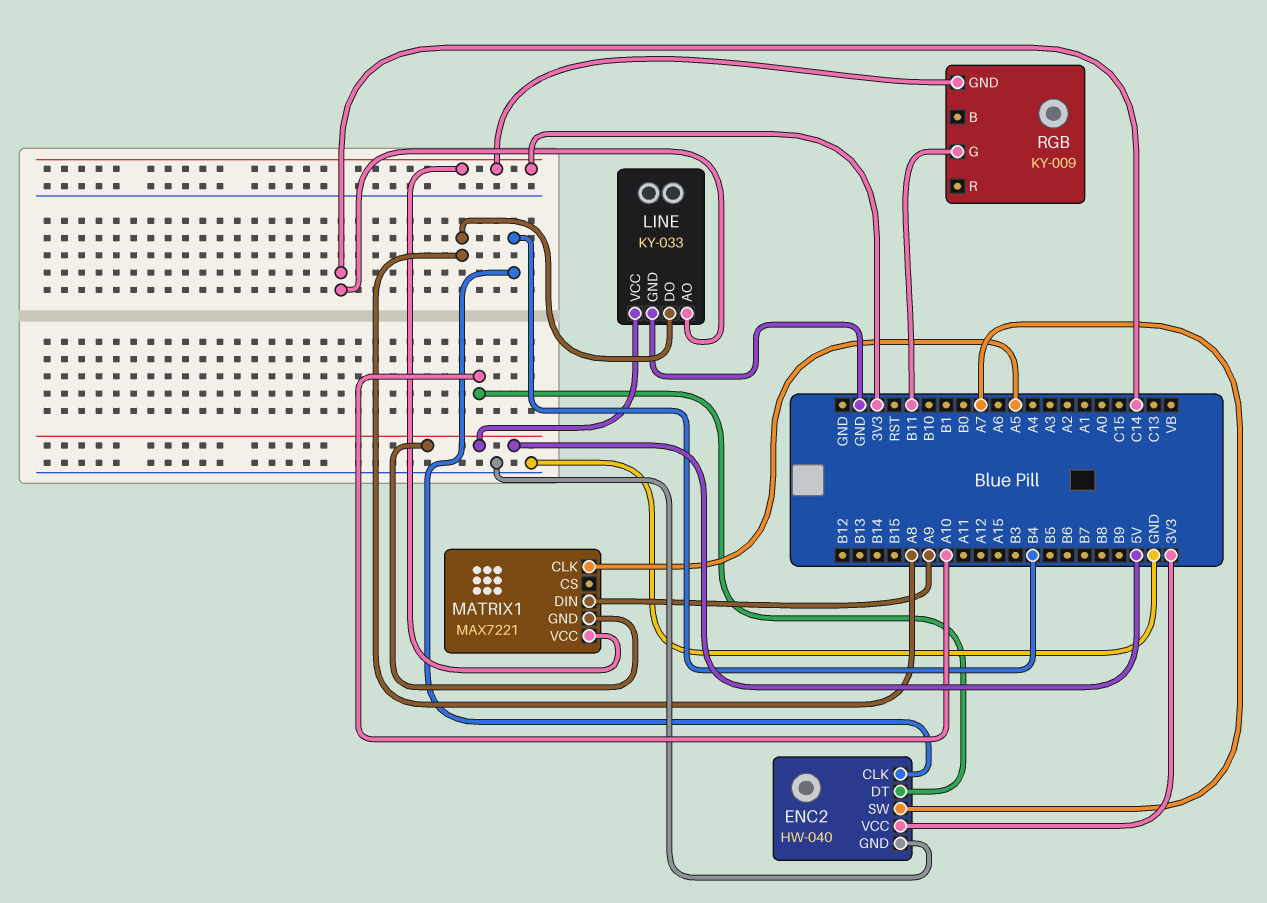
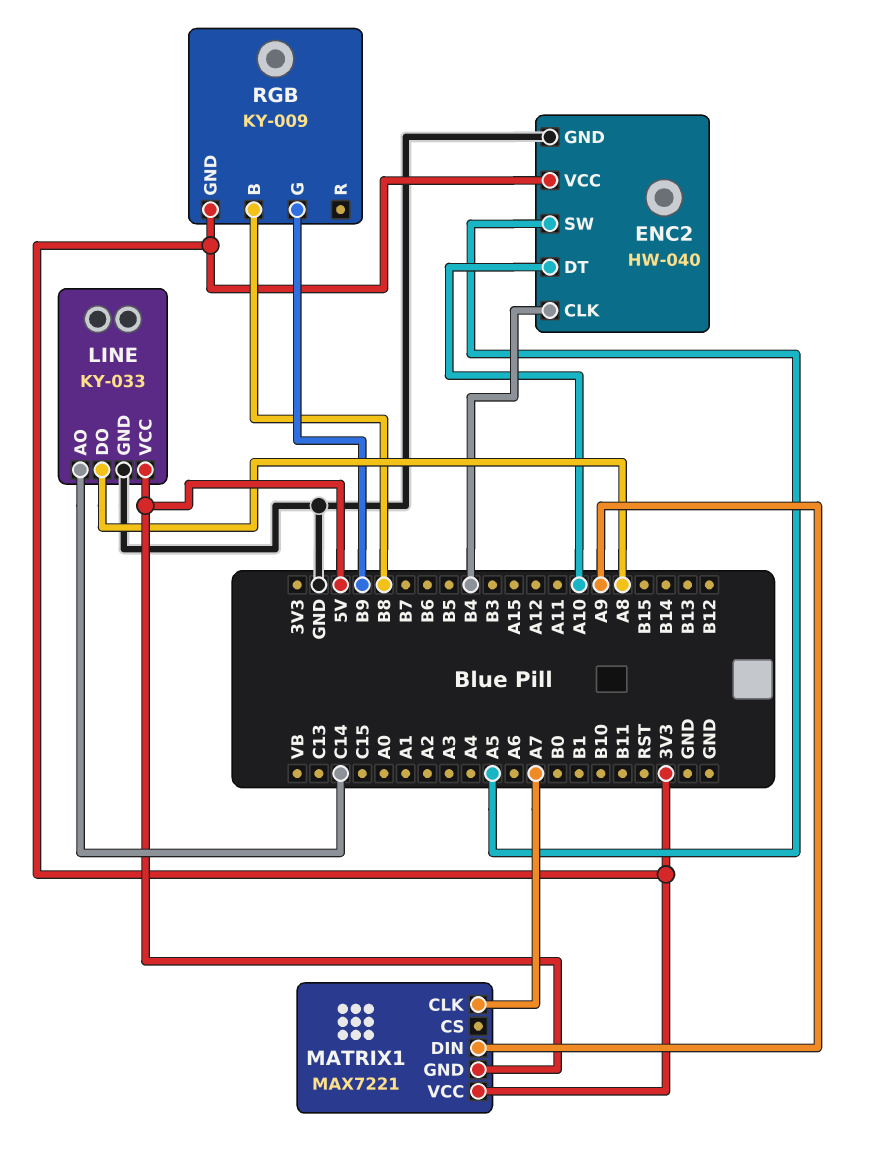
ENC2 pin SW: A7 -> A5
MATRIX1 pin CLK: A5 -> A7
RGB pin B: none -> B8
RGB pin G: B11 -> B9

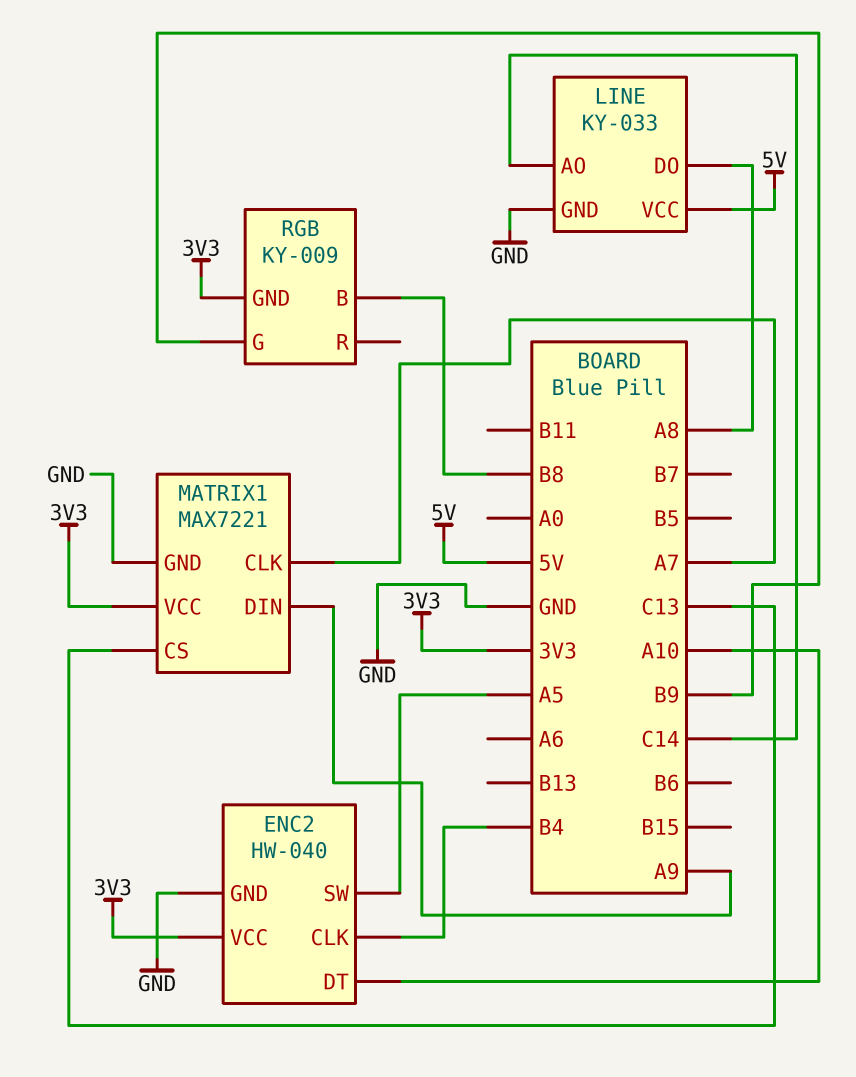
MATRIX1 pin CS: none -> C13
MATRIX1 pin GND: 5V -> GND

